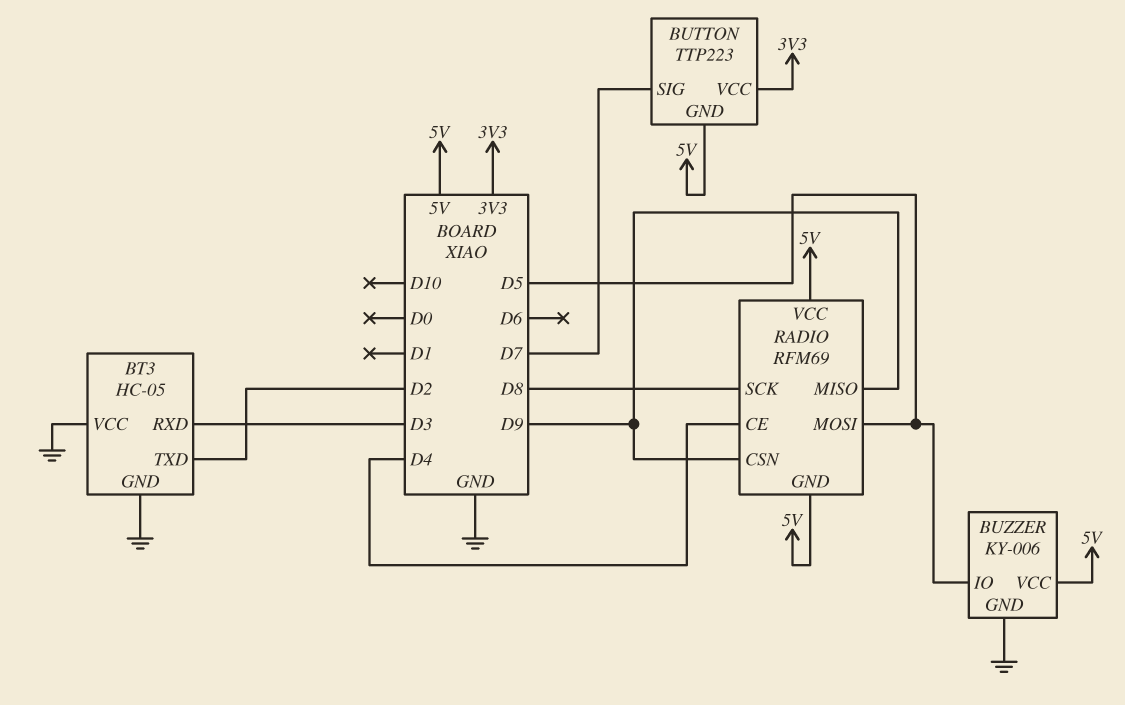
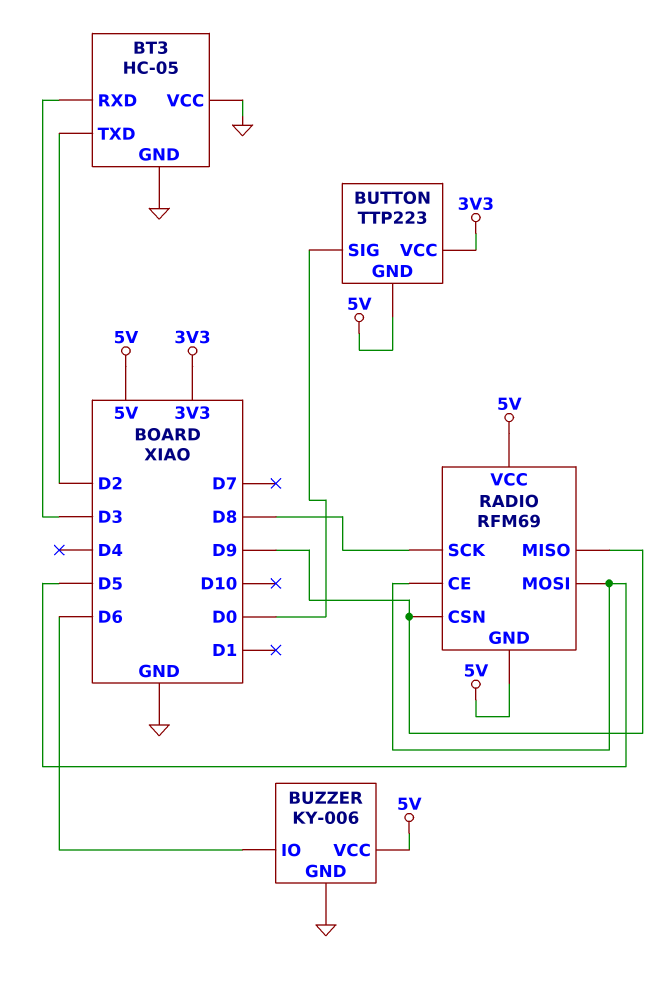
BUTTON pin SIG: D7 -> D0
BUZZER pin IO: D5 -> D6
RADIO pin CE: D4 -> D5

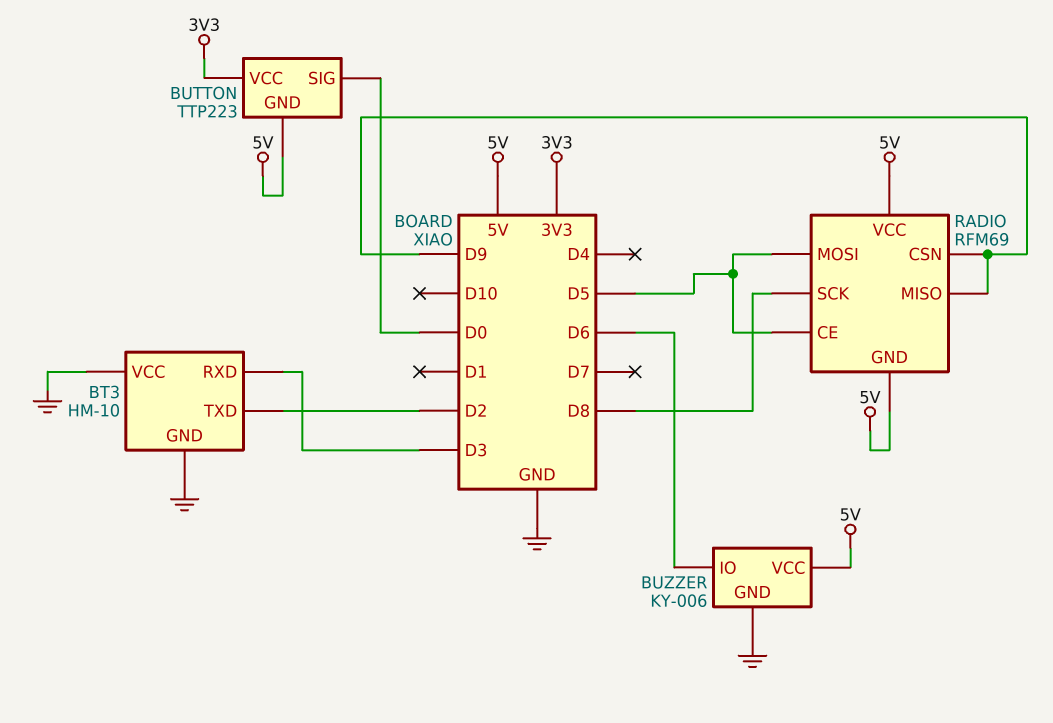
BT3: HC-05 -> HM-10

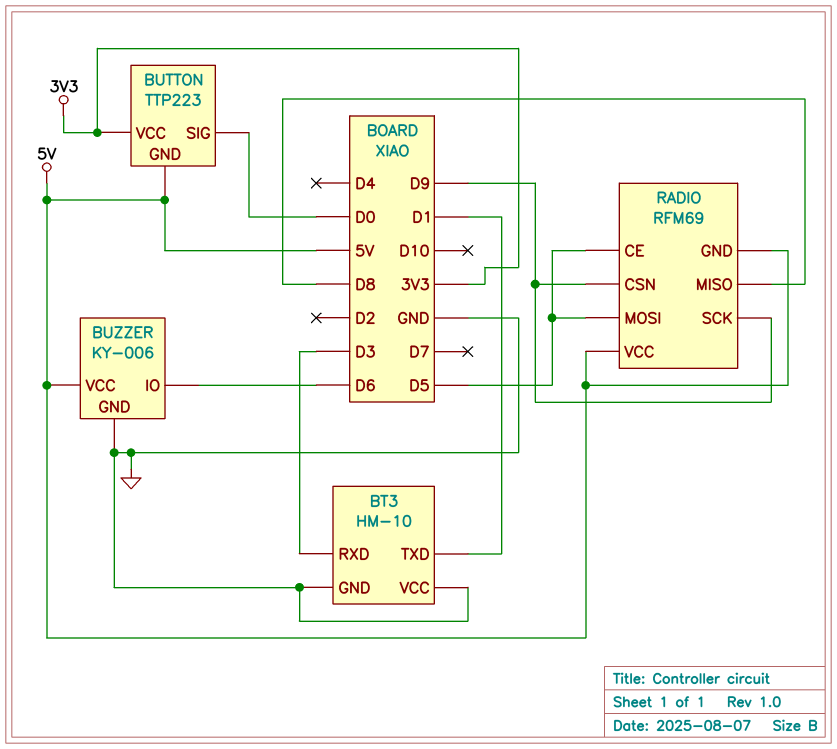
BT3 pin TXD: D2 -> D1
RADIO pin MISO: D9 -> D8
RADIO pin SCK: D8 -> D9

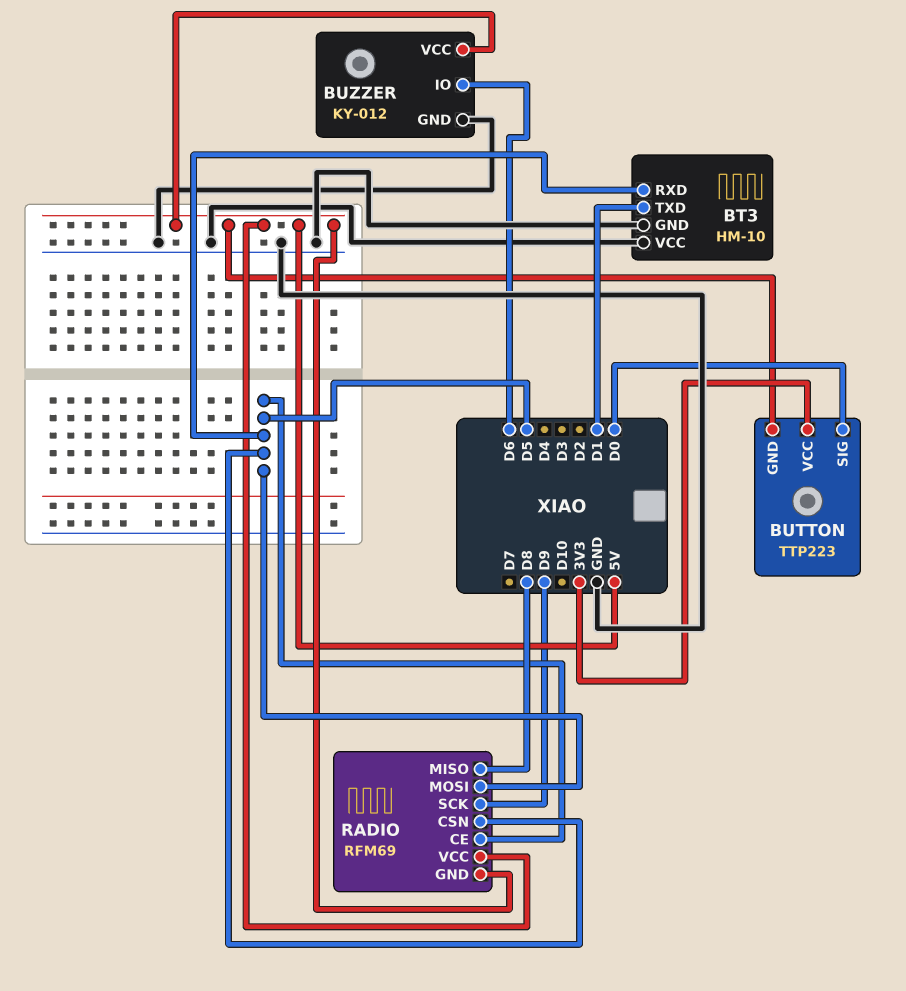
BT3 pin RXD: D3 -> D5
BUZZER: KY-006 -> KY-012
RADIO pin CSN: D9 -> D5

